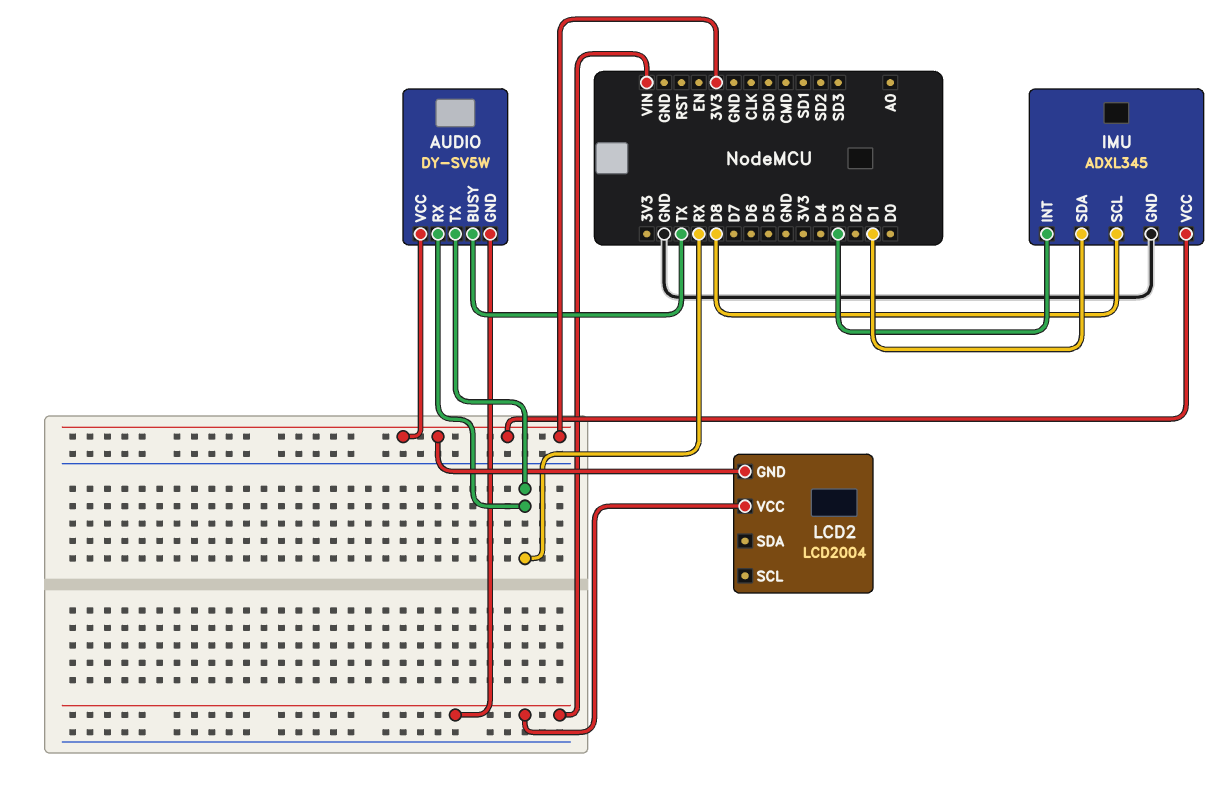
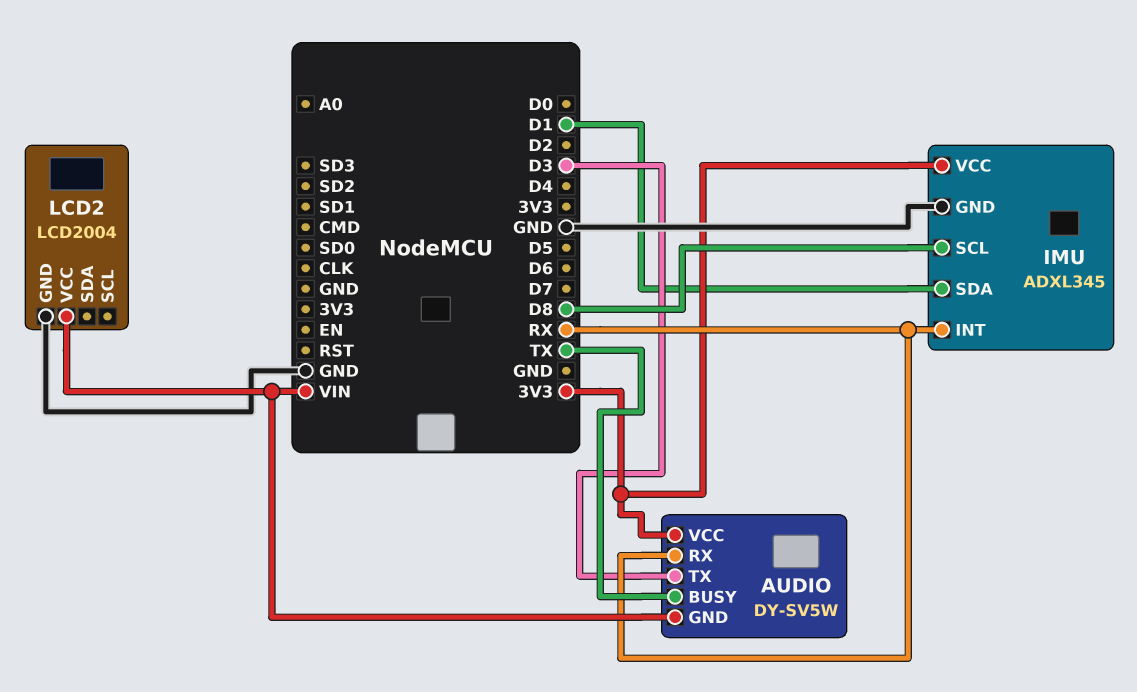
AUDIO pin TX: RX -> D3
IMU pin INT: D3 -> RX
LCD2 pin GND: 3V3 -> GND

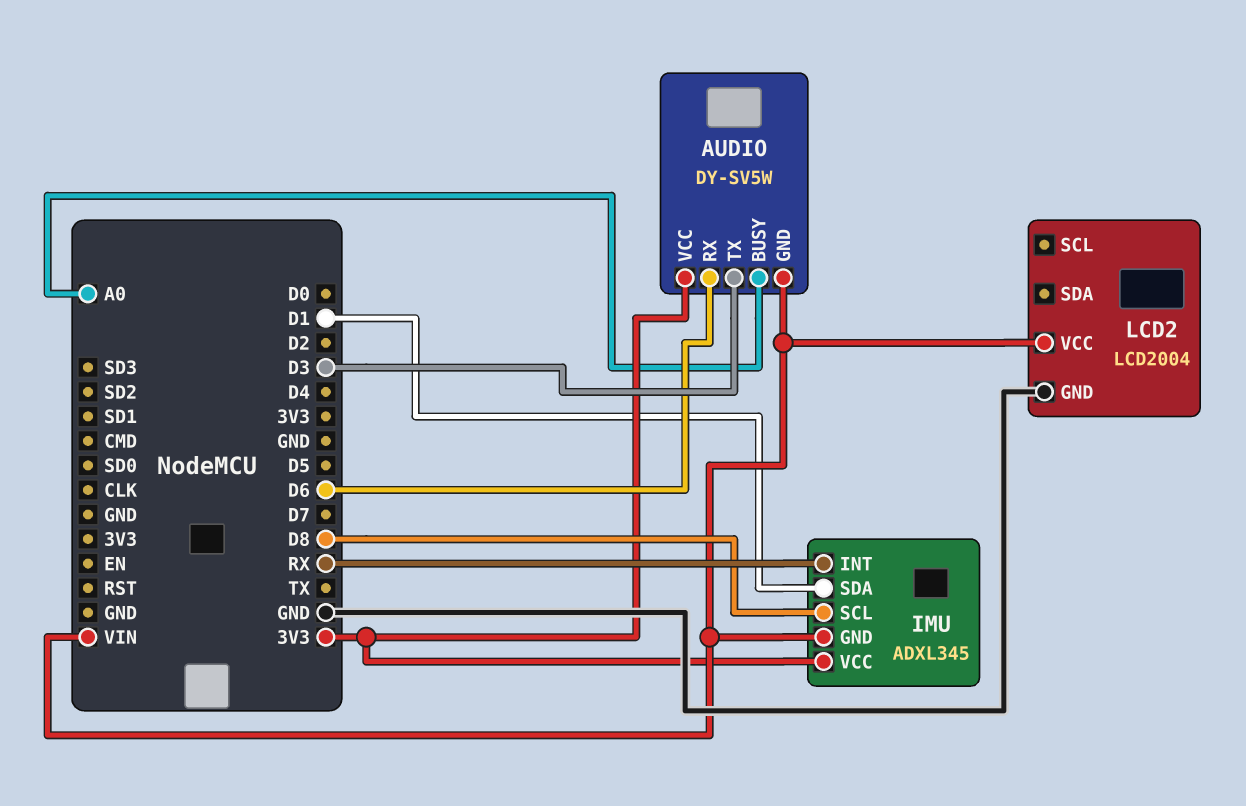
AUDIO pin BUSY: TX -> A0
AUDIO pin RX: RX -> D6
IMU pin GND: GND -> VIN

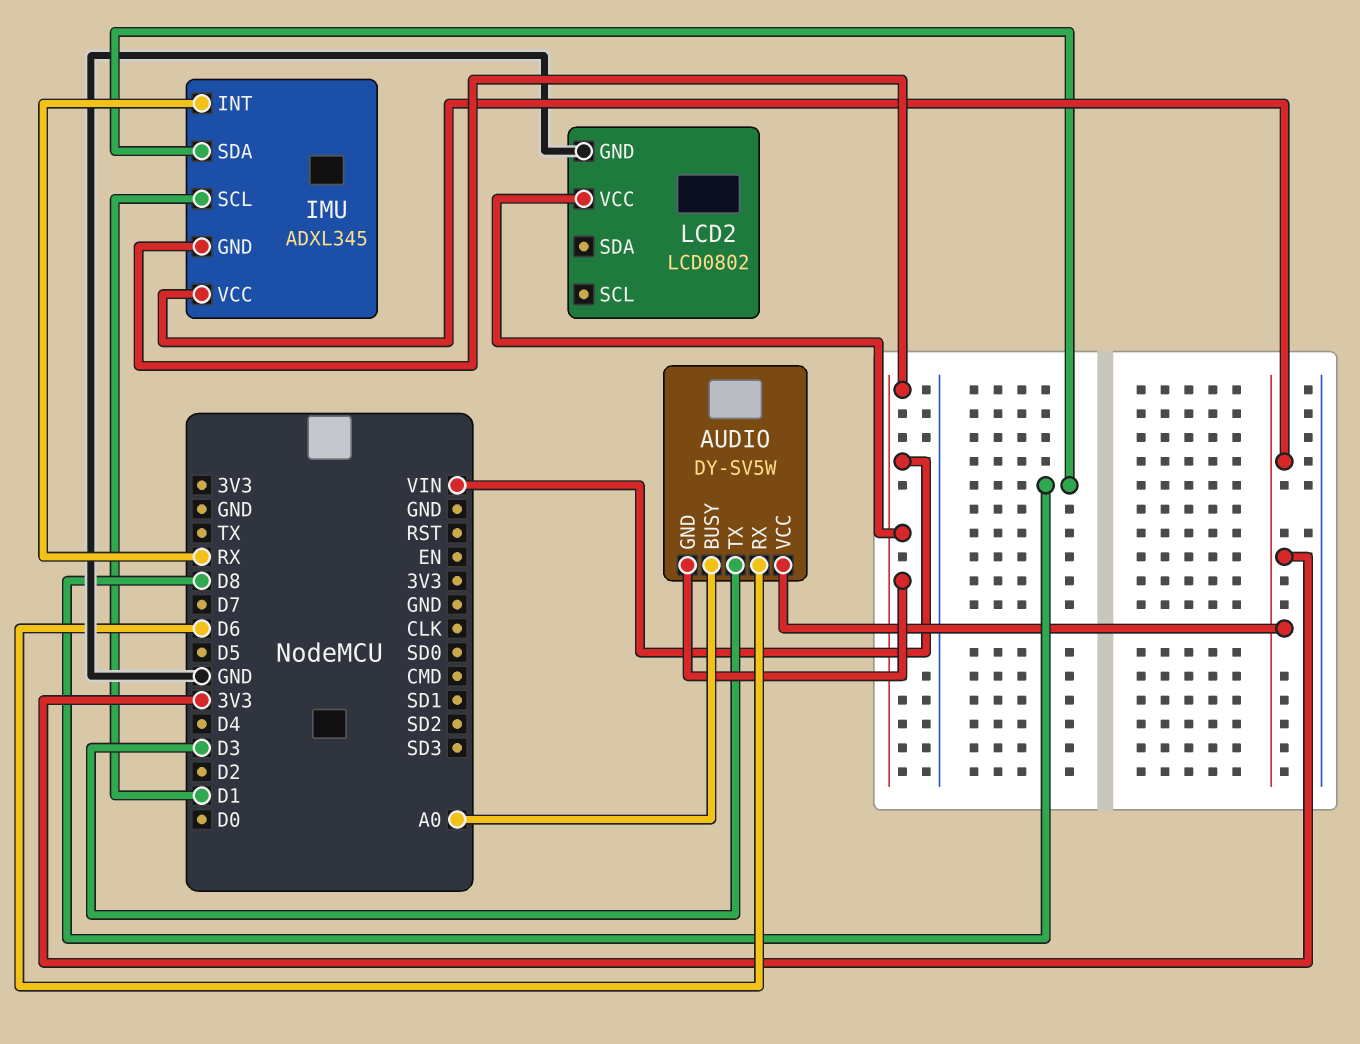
IMU pin SCL: D8 -> D1
IMU pin SDA: D1 -> D8
LCD2: LCD2004 -> LCD0802

